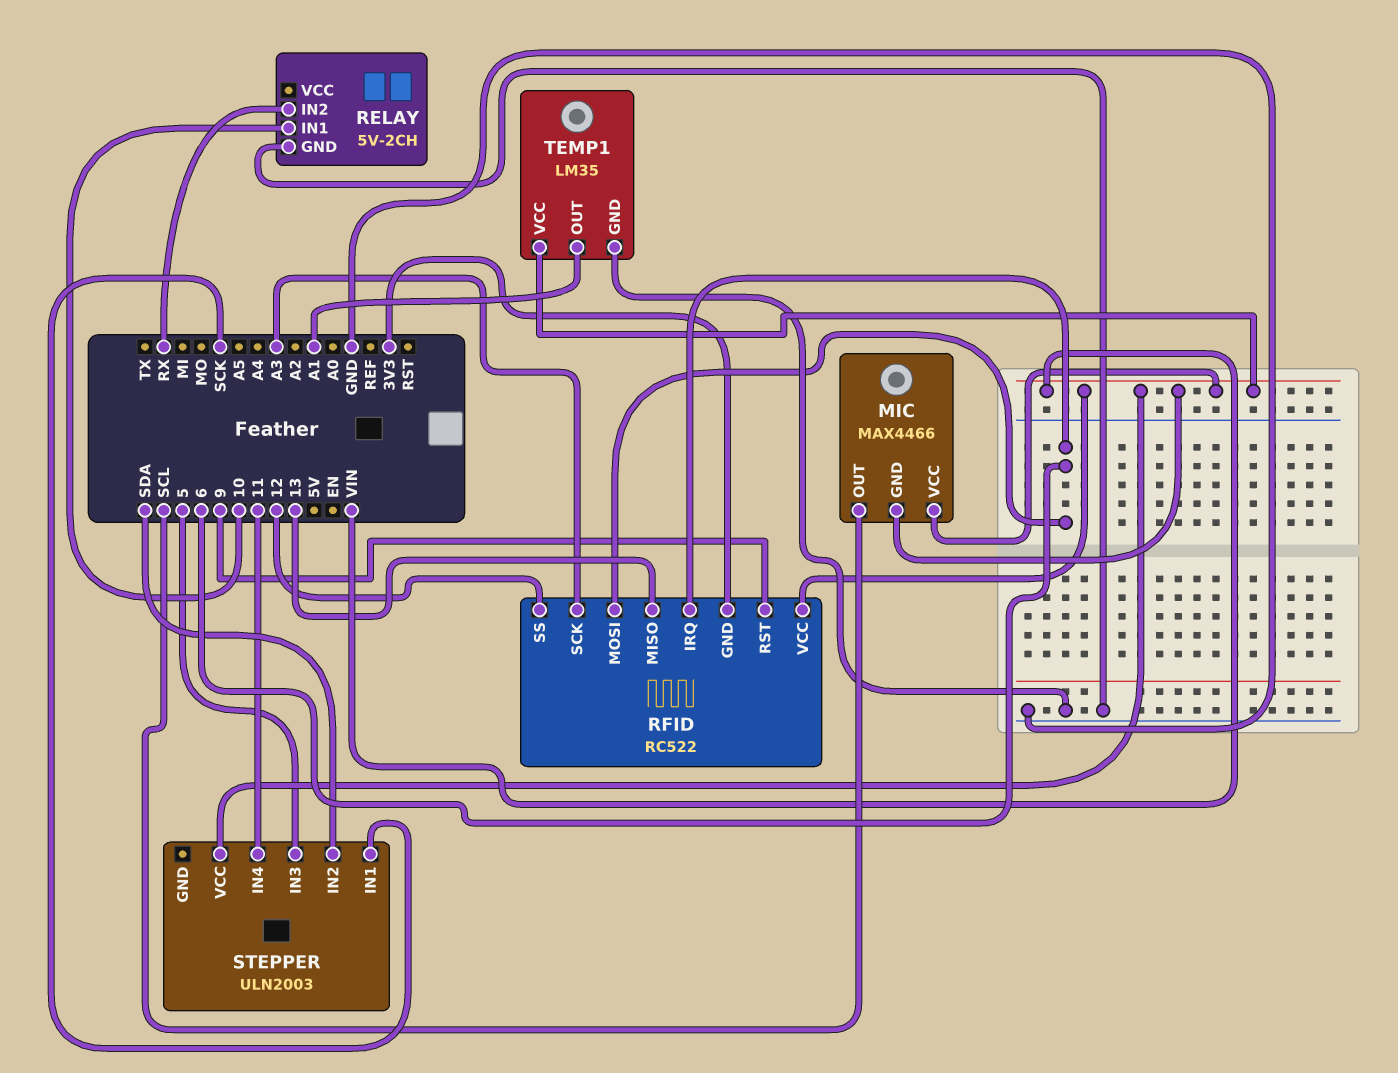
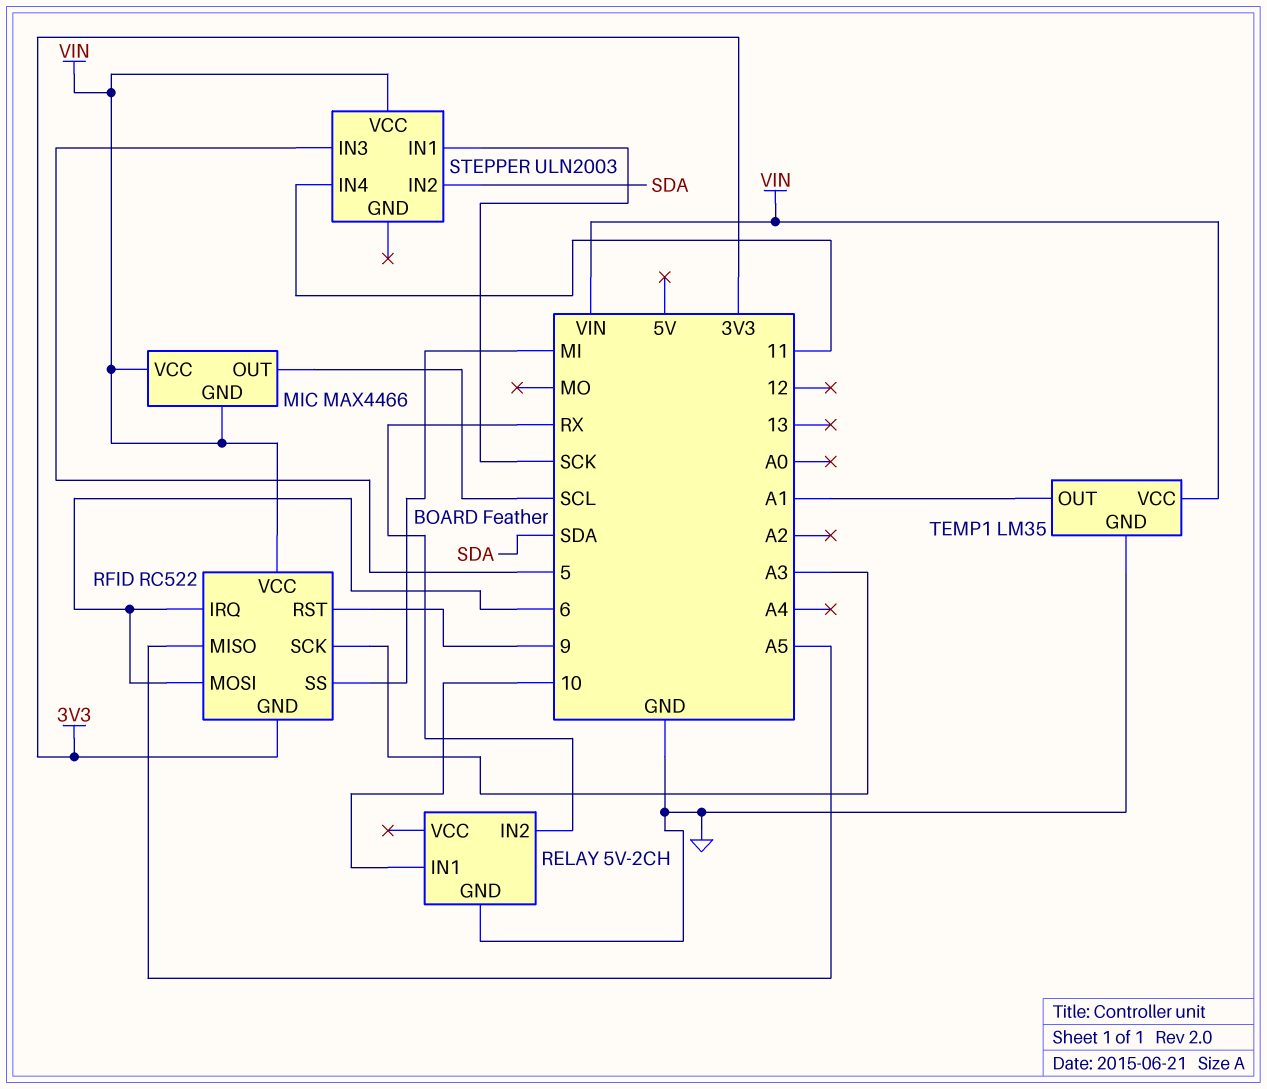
RFID pin MISO: 13 -> A5
RFID pin SS: 12 -> MI

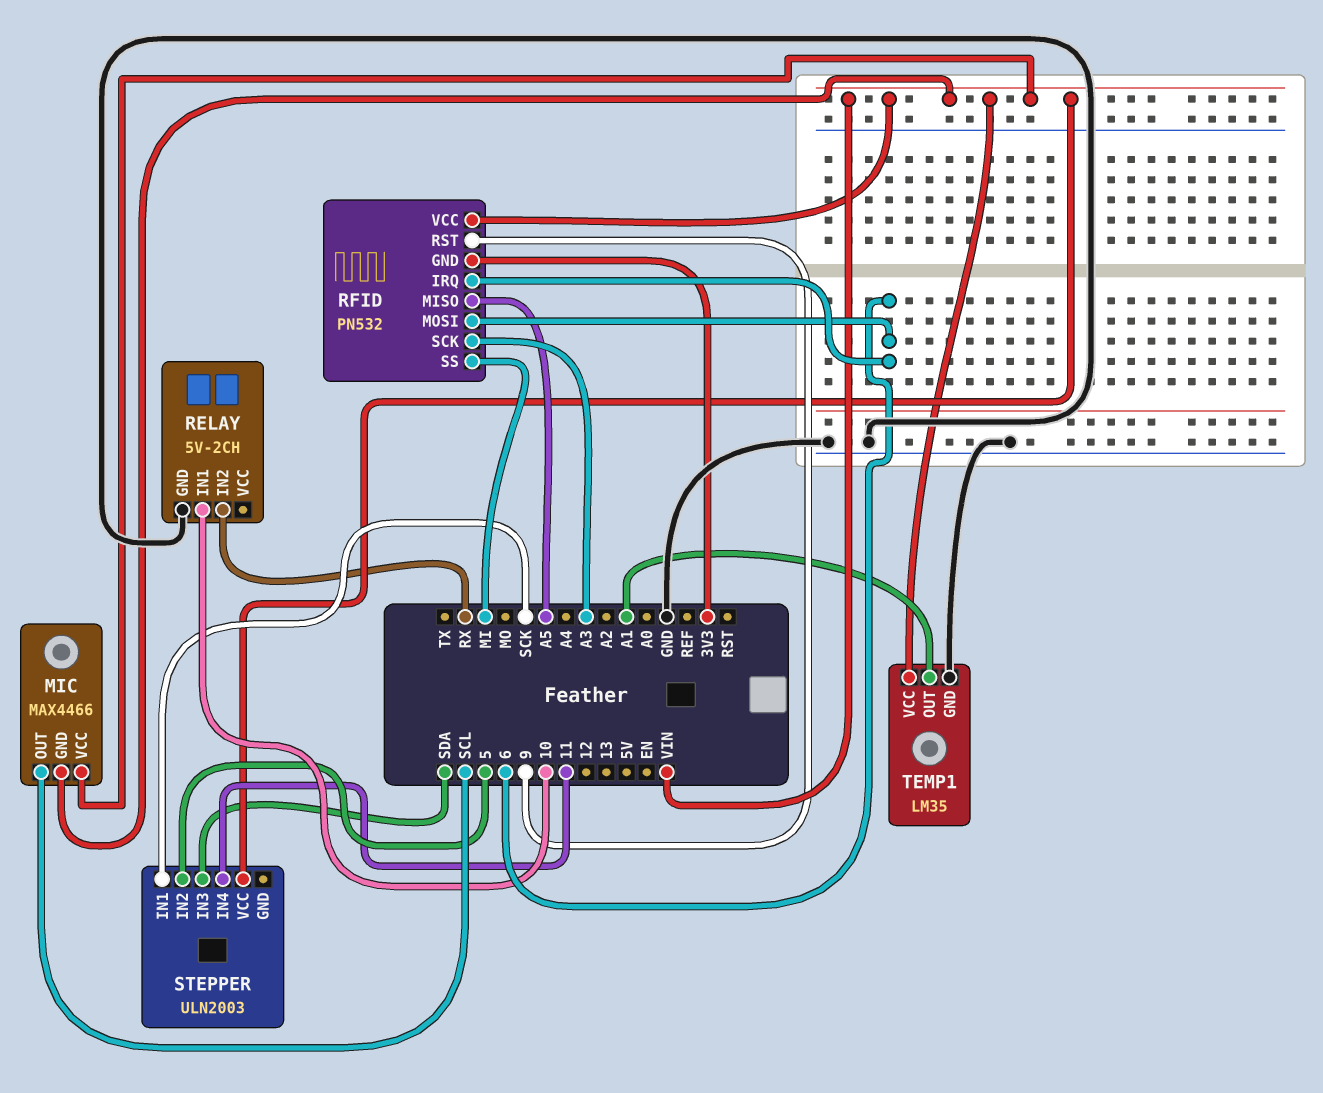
RFID: RC522 -> PN532
STEPPER pin IN2: SDA -> 5
STEPPER pin IN3: 5 -> SDA

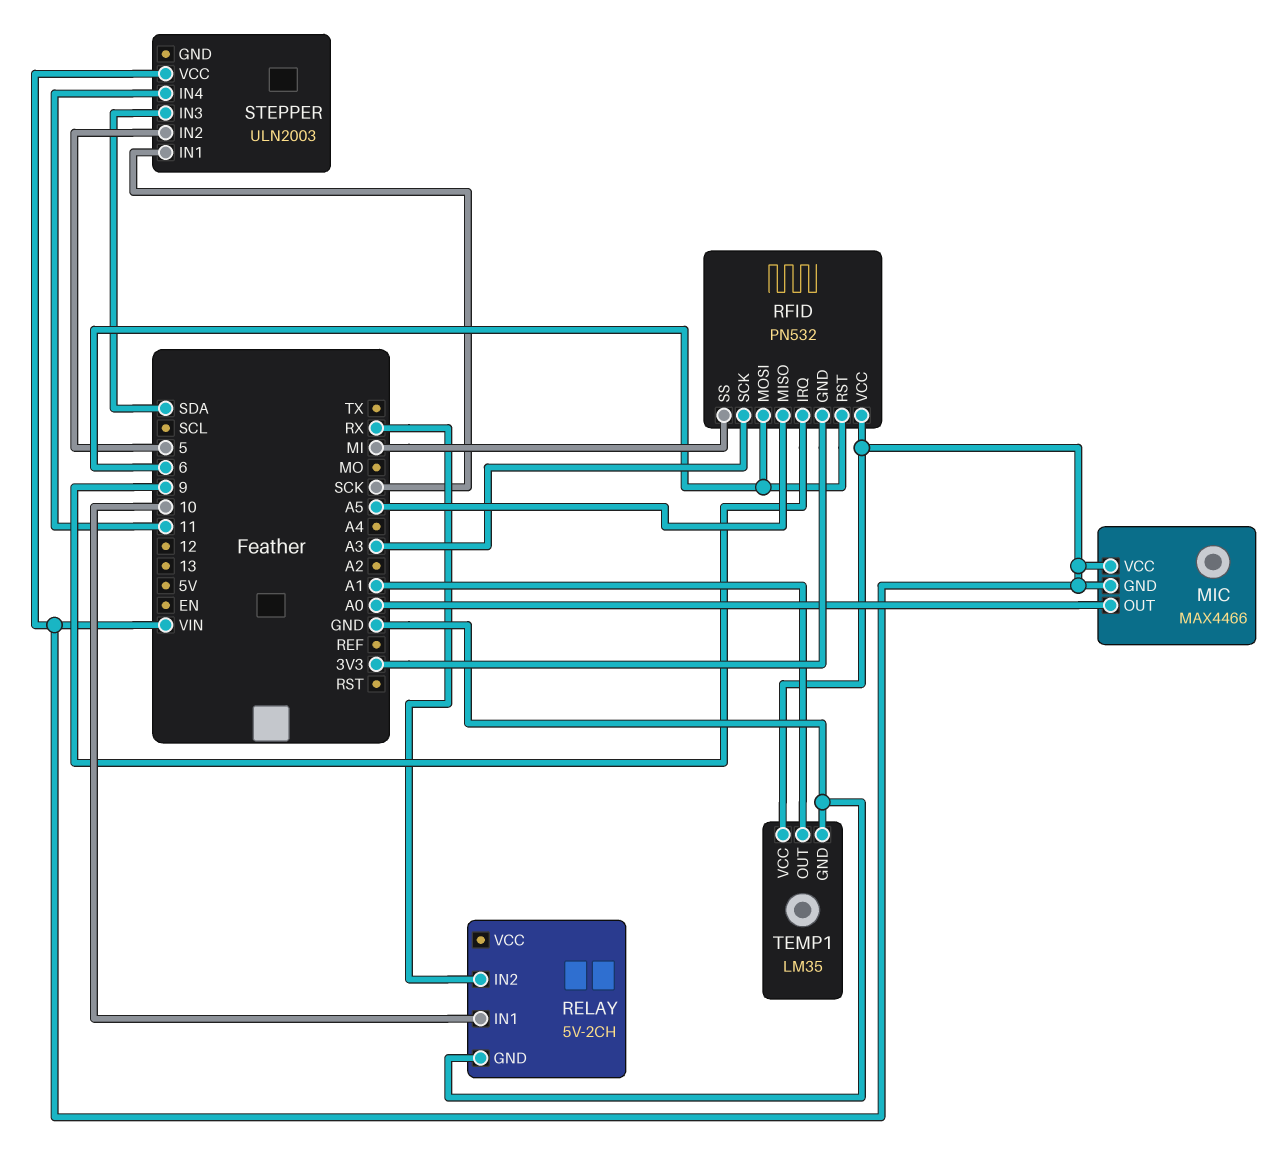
MIC pin OUT: SCL -> A0
RFID pin IRQ: 6 -> 9
RFID pin RST: 9 -> 6

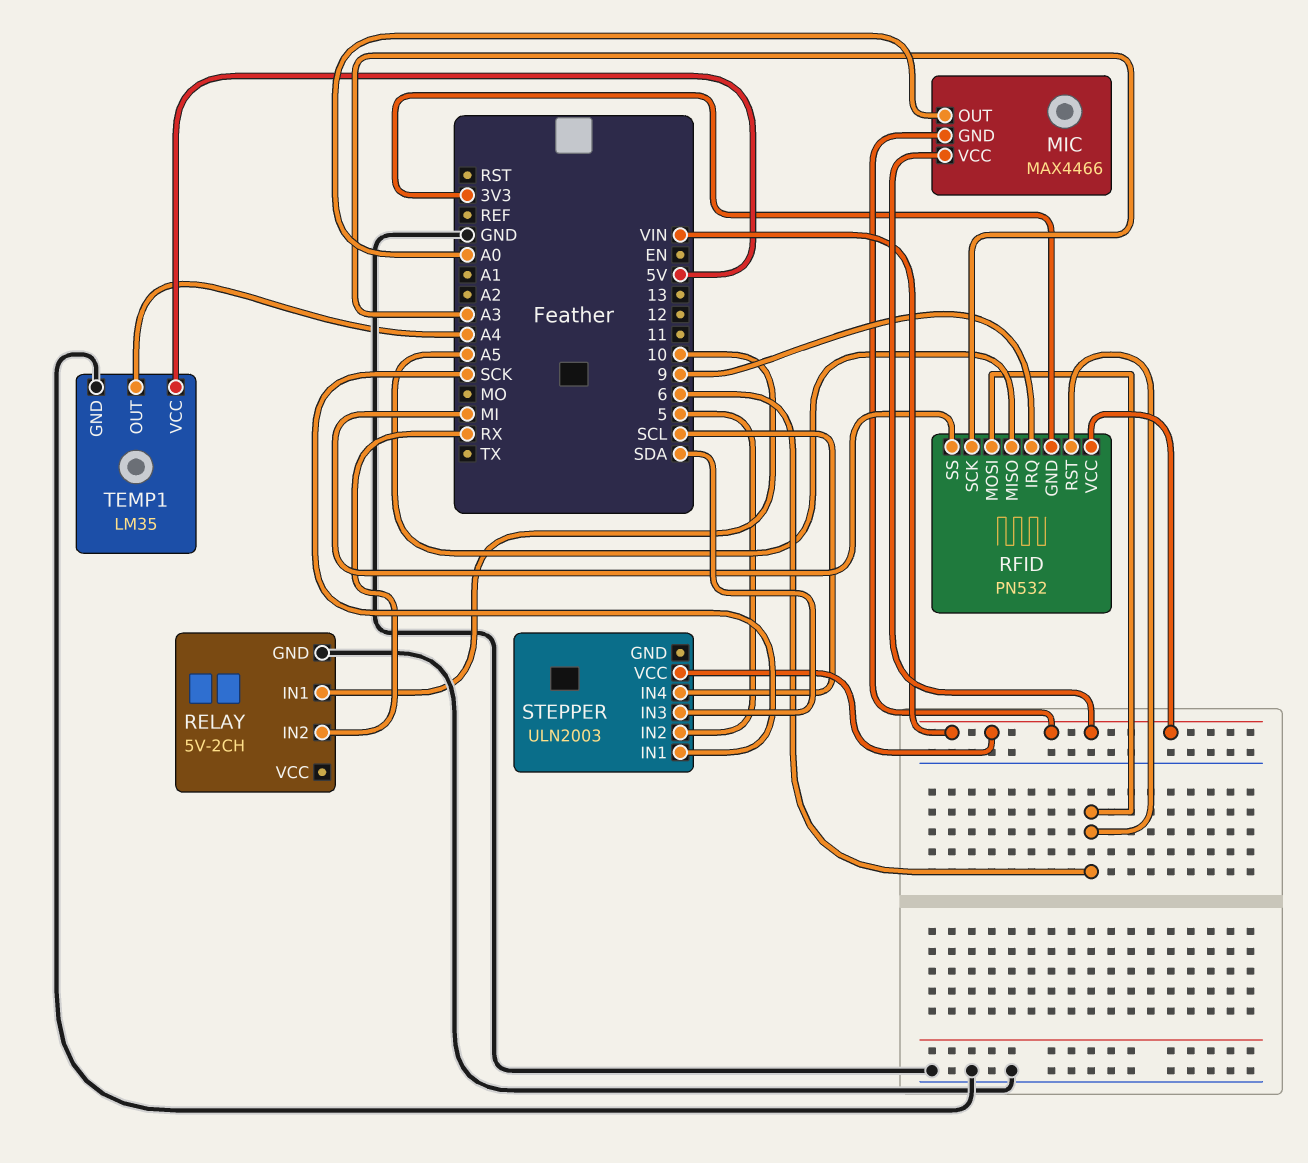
STEPPER pin IN4: 11 -> SCL
TEMP1 pin OUT: A1 -> A4
TEMP1 pin VCC: VIN -> 5V

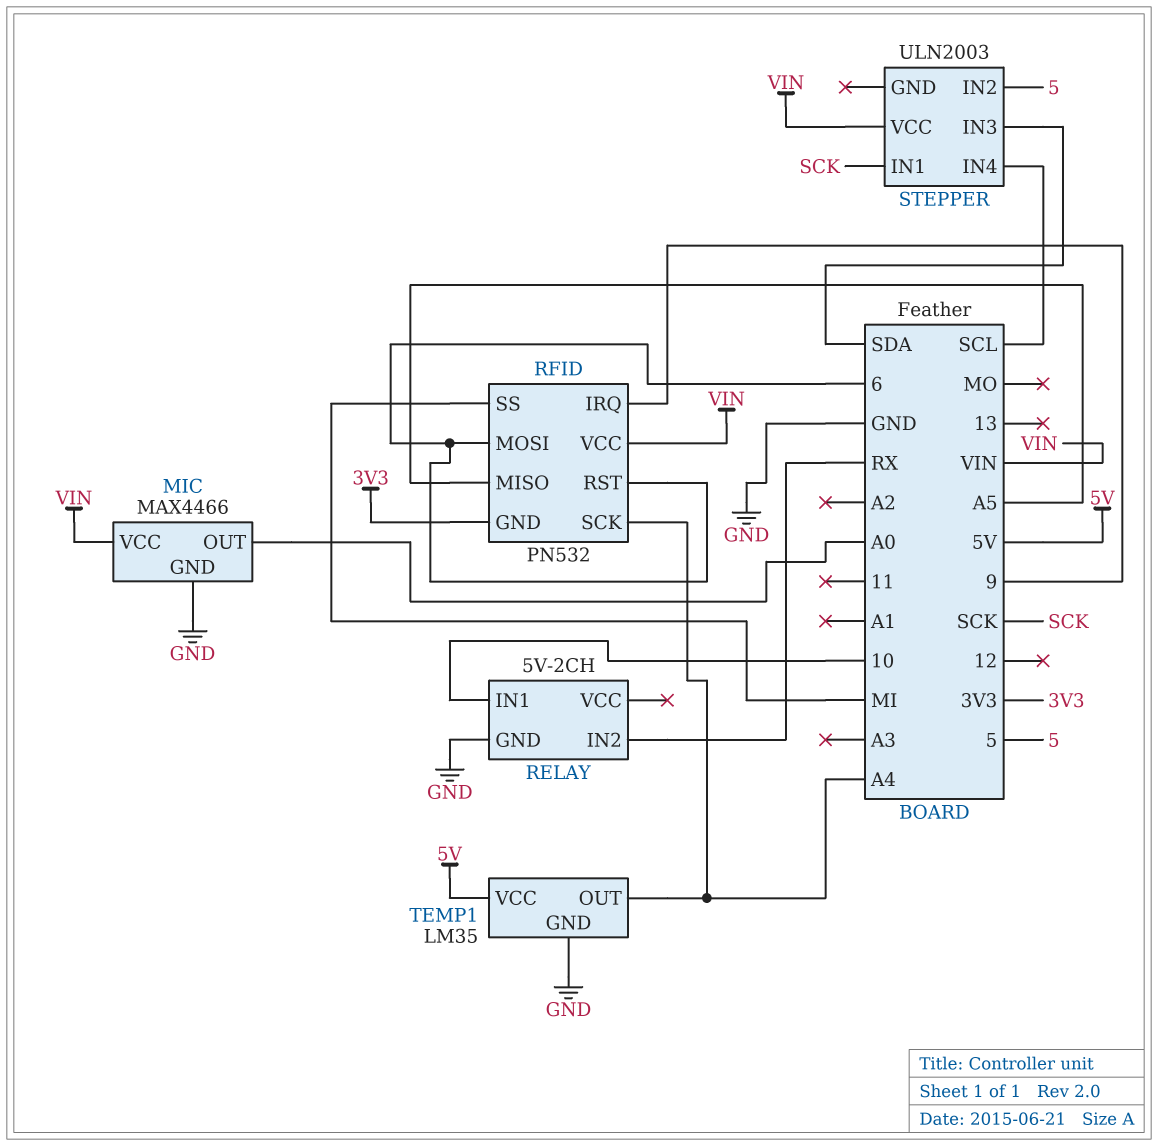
MIC pin GND: VIN -> GND
RFID pin SCK: A3 -> A4

